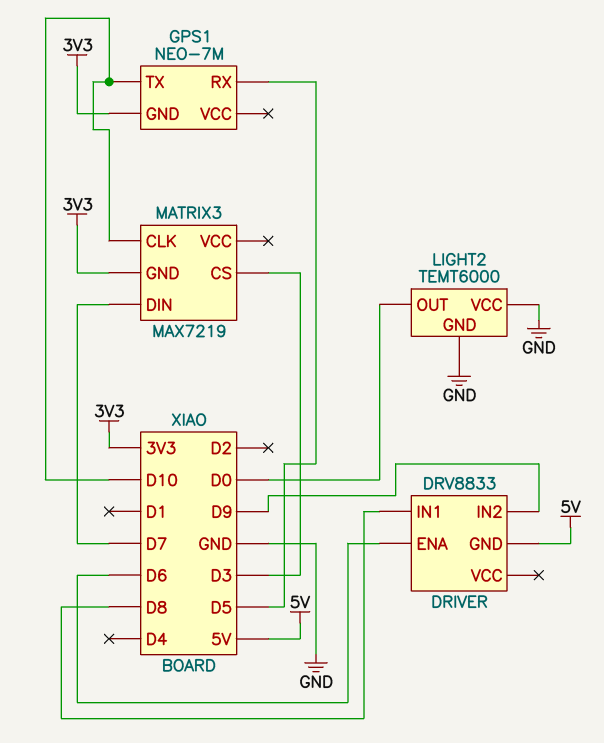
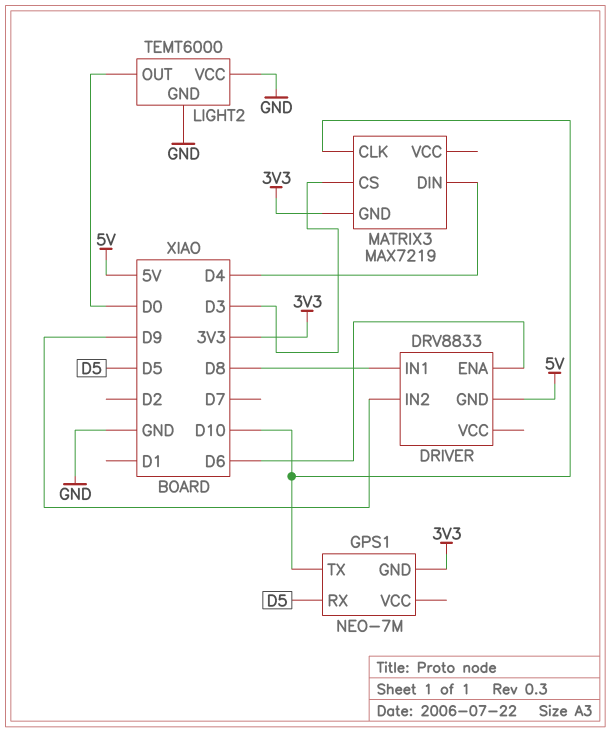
MATRIX3 pin DIN: D7 -> D4

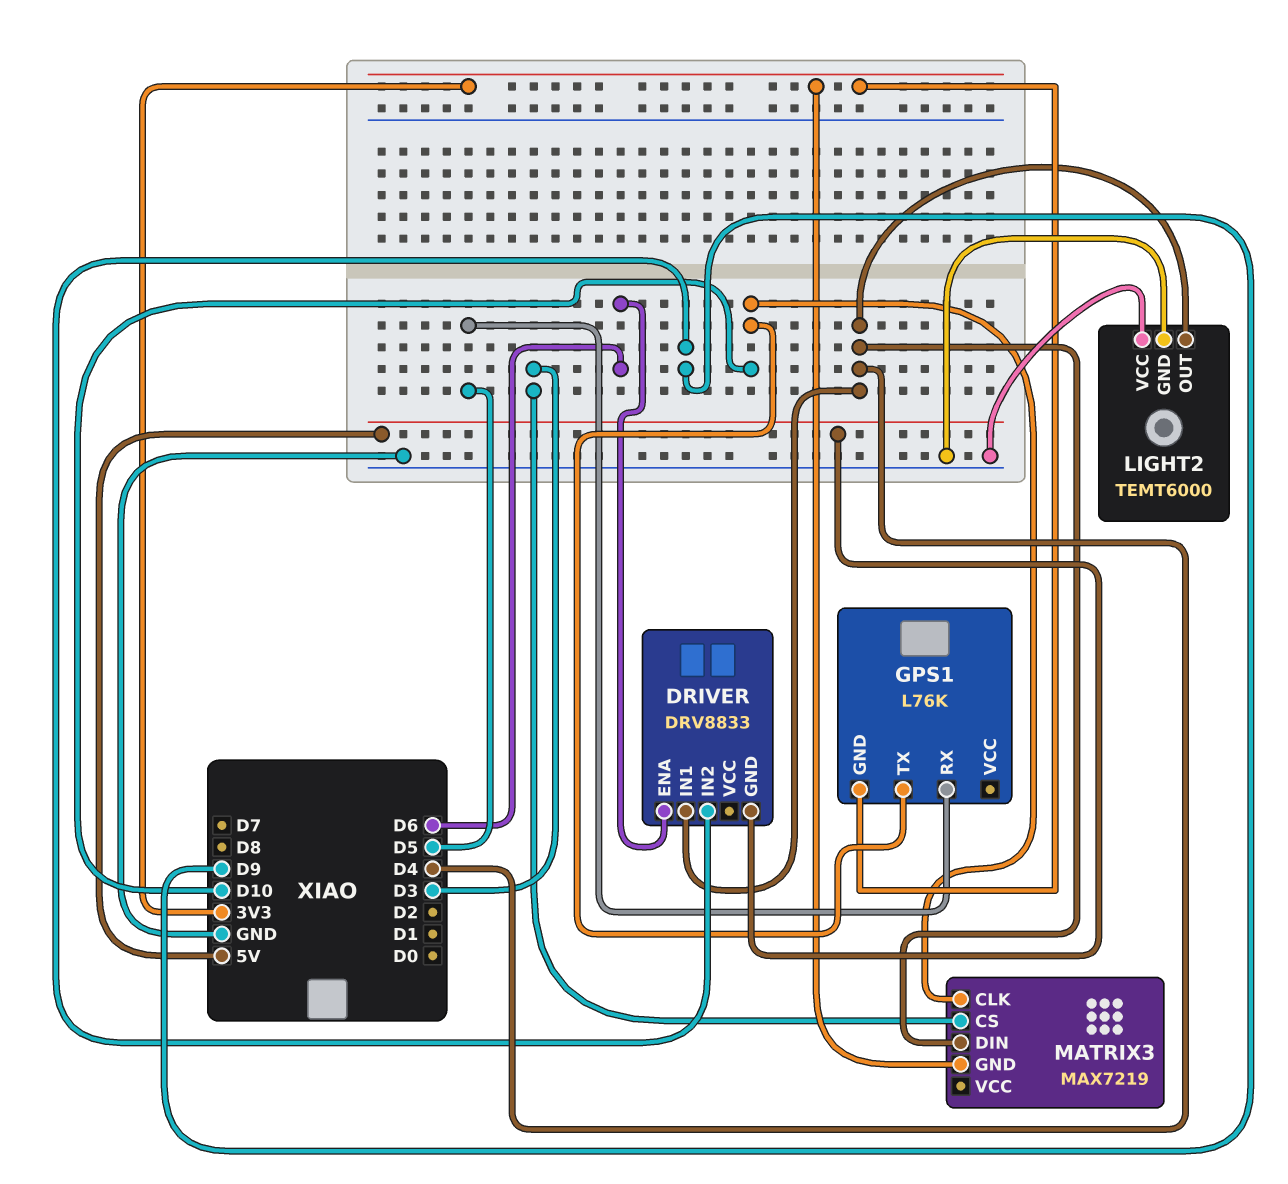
DRIVER pin IN1: D8 -> D4
GPS1: NEO-7M -> L76K
LIGHT2 pin OUT: D0 -> D4

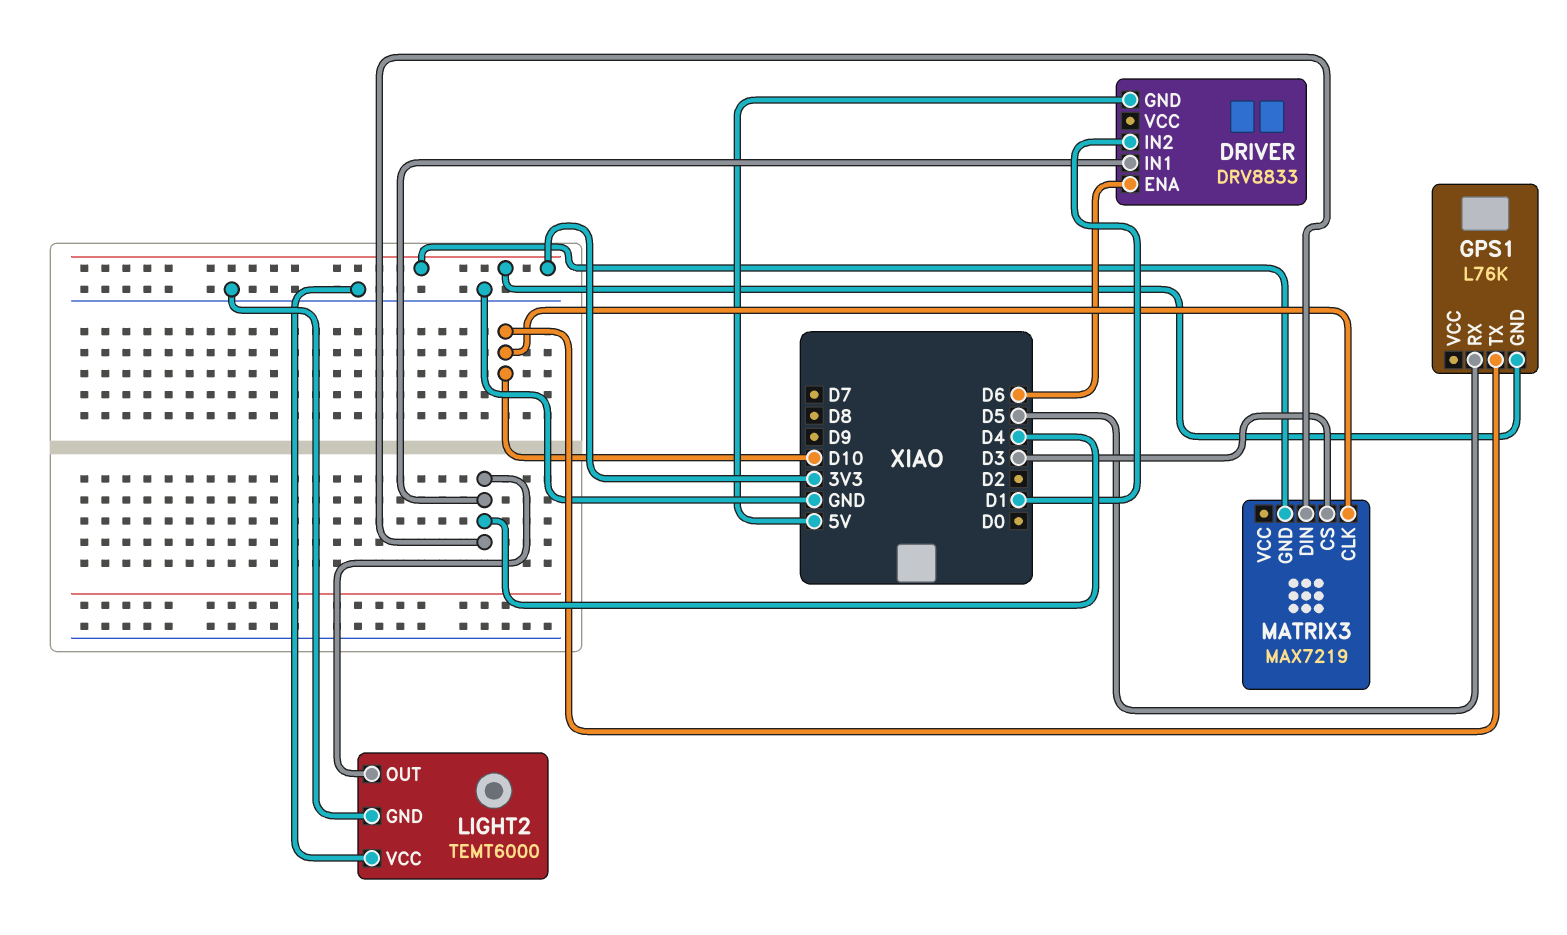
DRIVER pin IN2: D9 -> D1

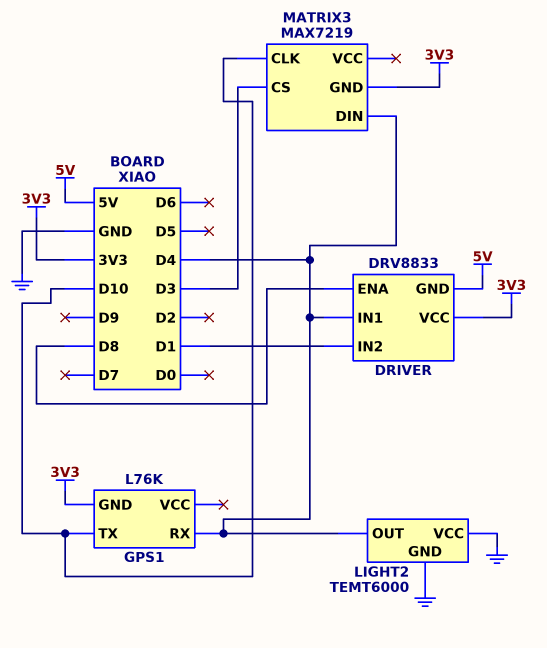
DRIVER pin ENA: D6 -> D8
DRIVER pin VCC: none -> 3V3
GPS1 pin RX: D5 -> D4

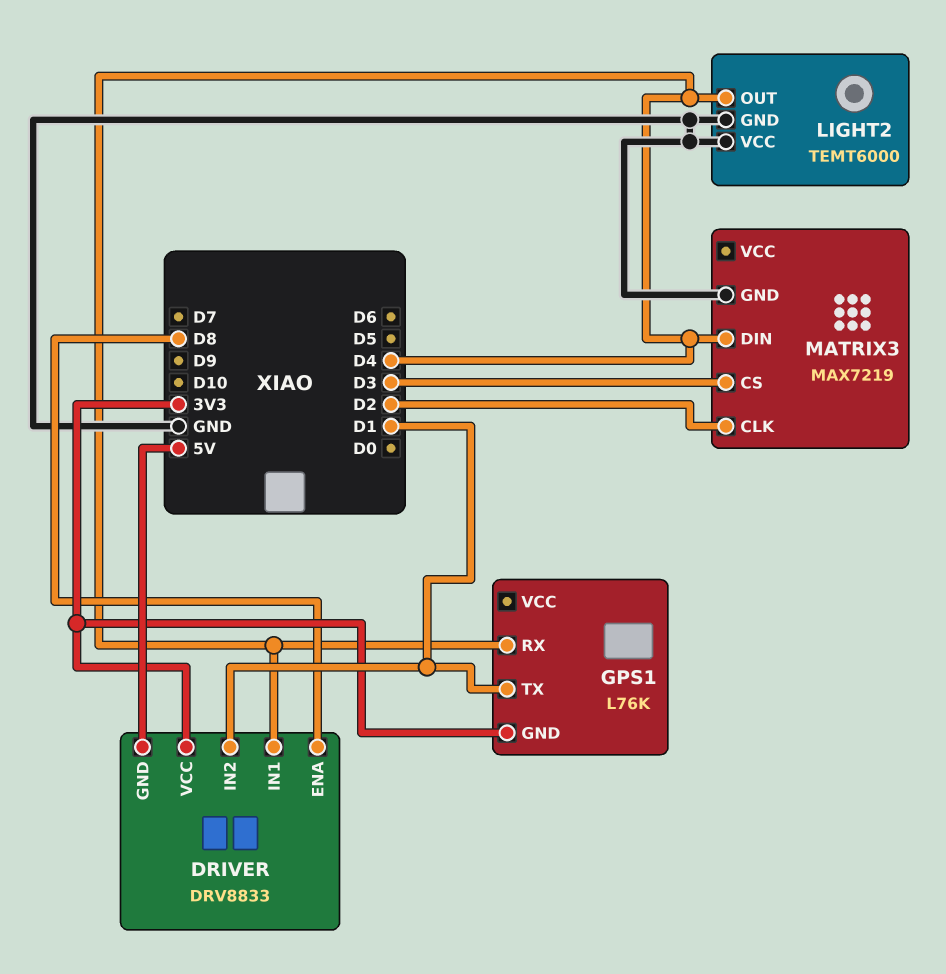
GPS1 pin TX: D10 -> D1
MATRIX3 pin CLK: D10 -> D2
MATRIX3 pin GND: 3V3 -> GND

